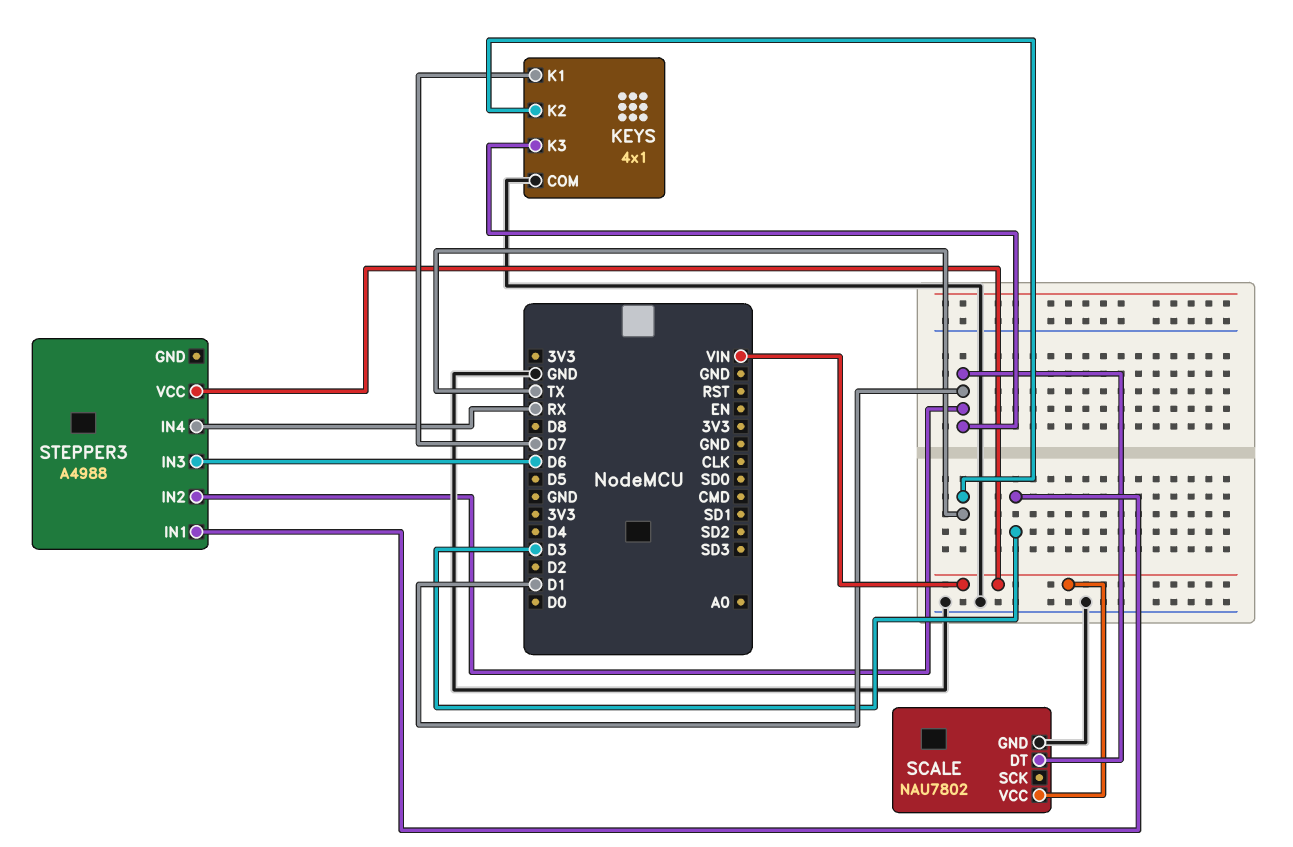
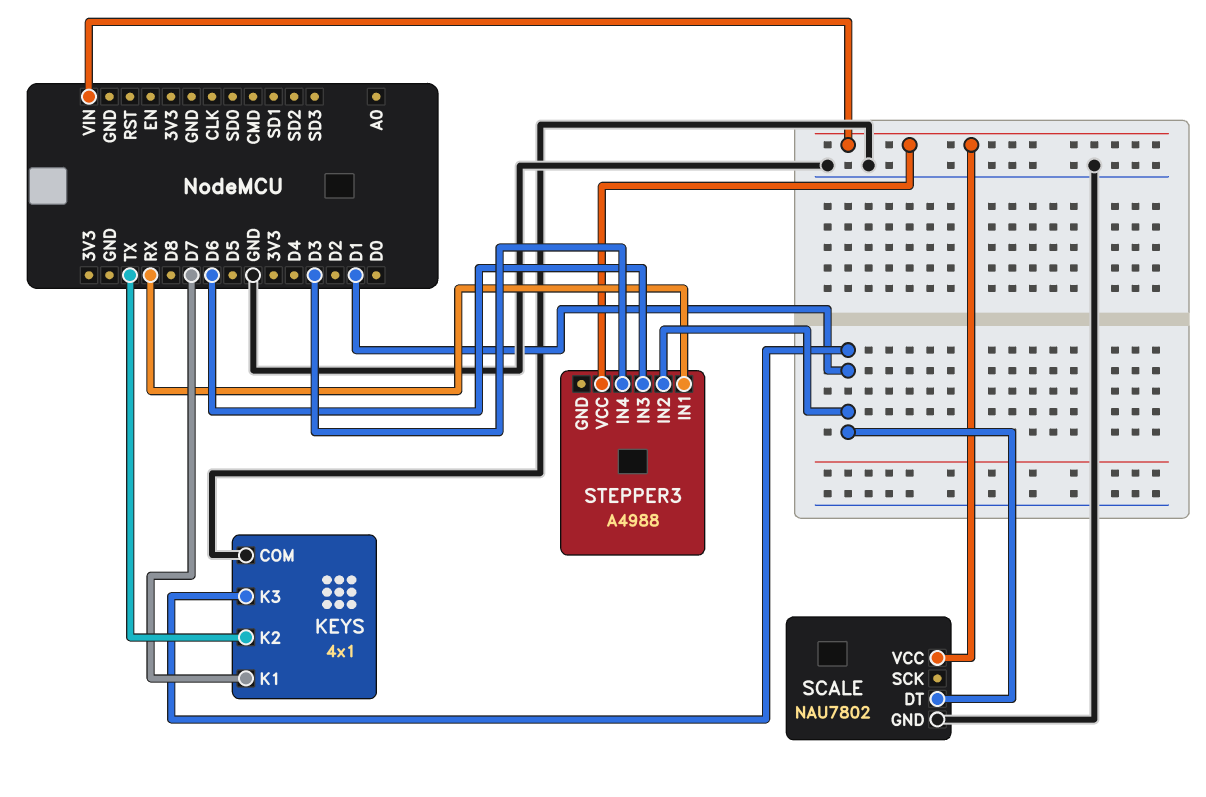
STEPPER3 pin IN1: D3 -> RX
STEPPER3 pin IN4: RX -> D3

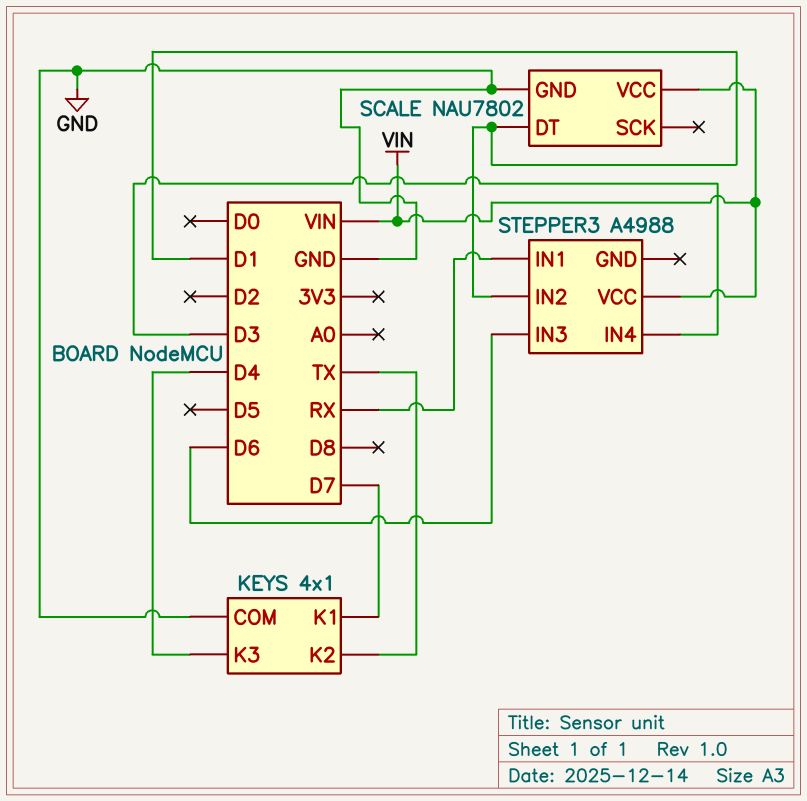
KEYS pin K3: D1 -> D4

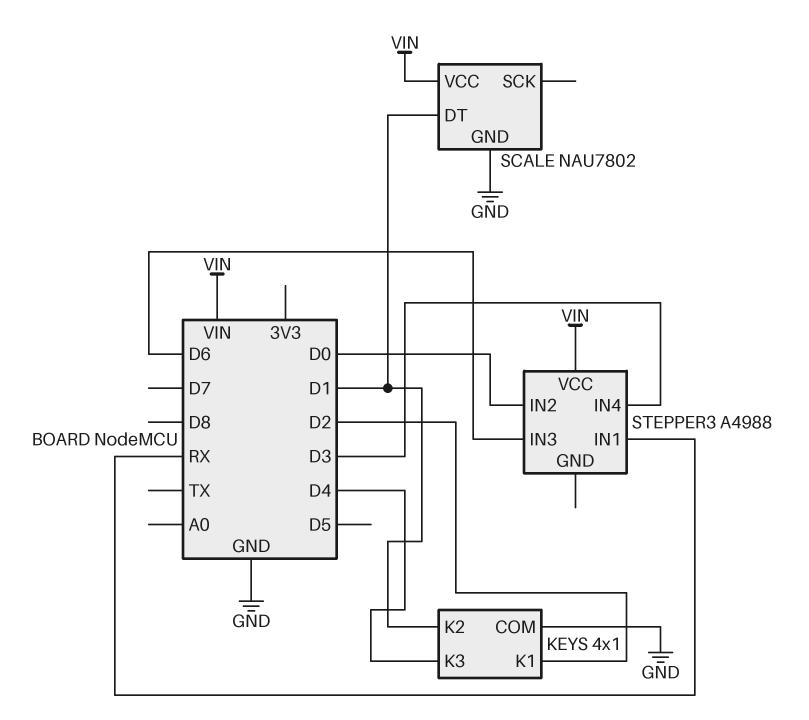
KEYS pin K1: D7 -> D2
KEYS pin K2: TX -> D1
STEPPER3 pin IN2: D1 -> D0

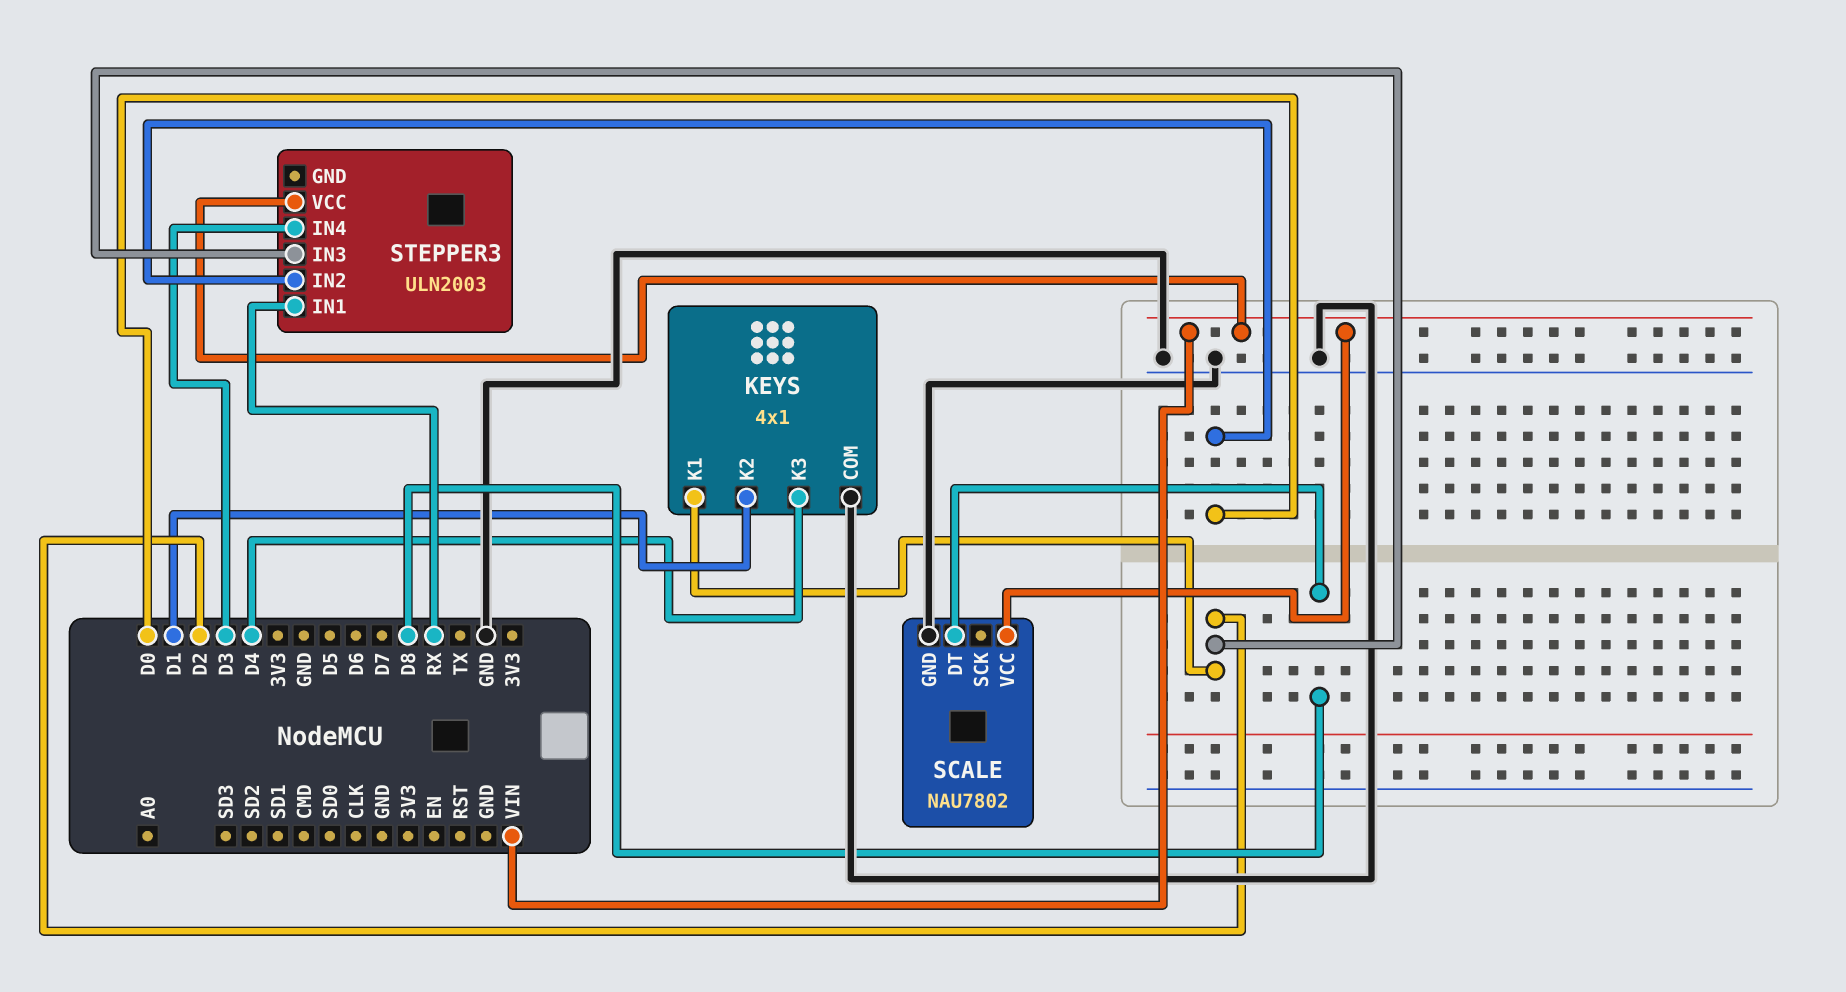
SCALE pin DT: D1 -> D8
STEPPER3: A4988 -> ULN2003
STEPPER3 pin IN3: D6 -> D2

